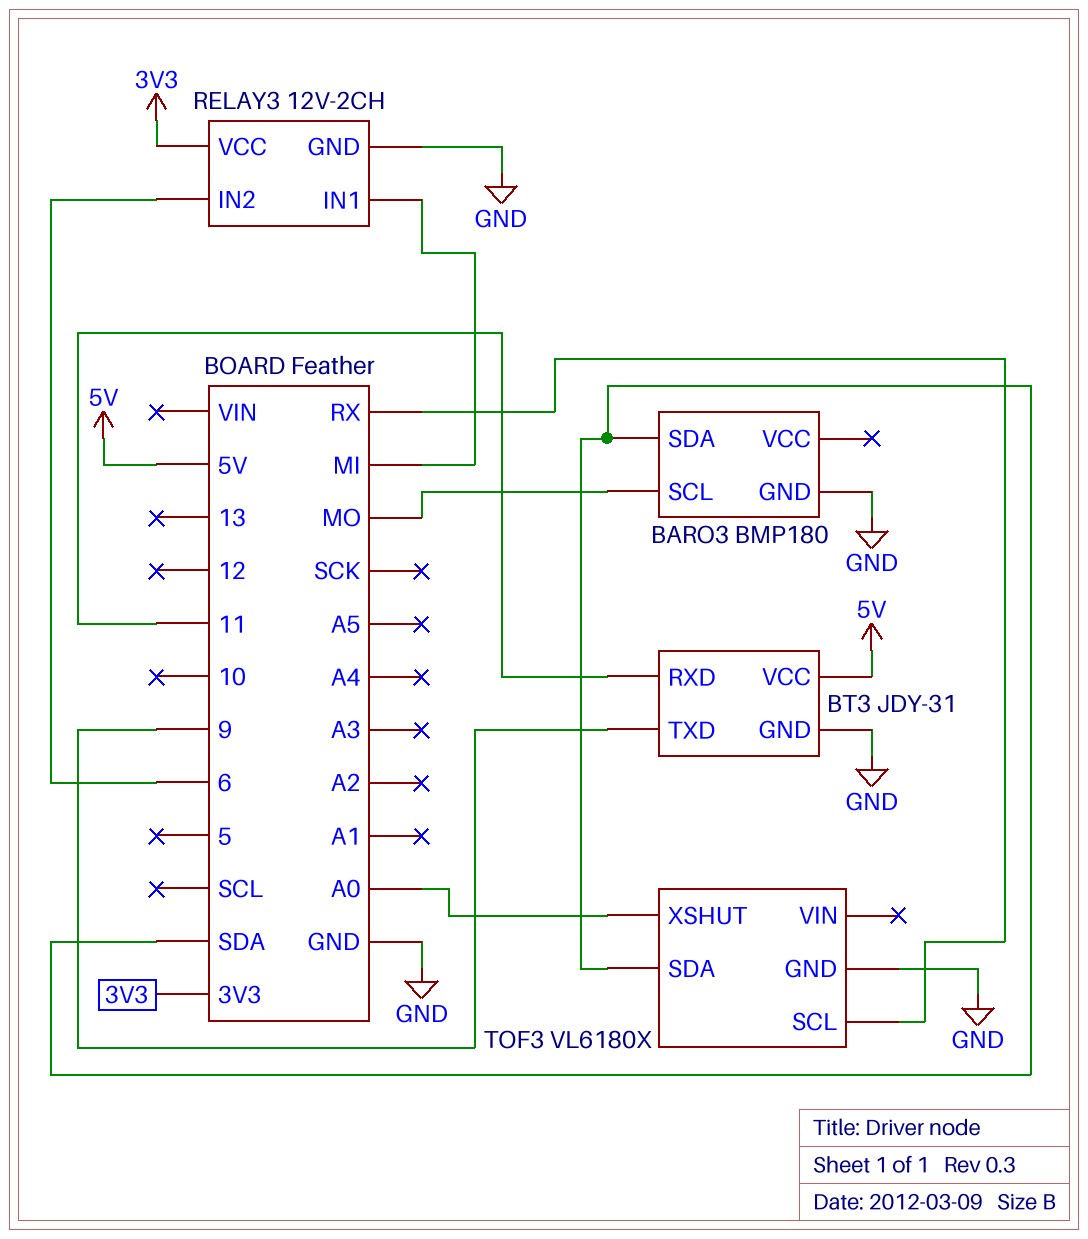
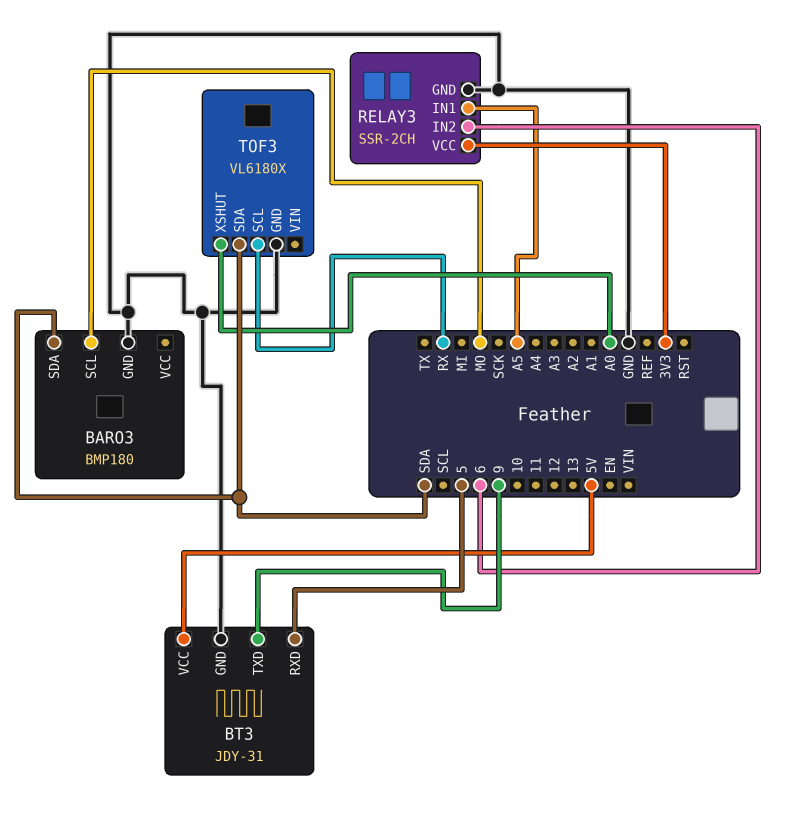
BT3 pin RXD: 11 -> 5
RELAY3: 12V-2CH -> SSR-2CH
RELAY3 pin IN1: MI -> A5

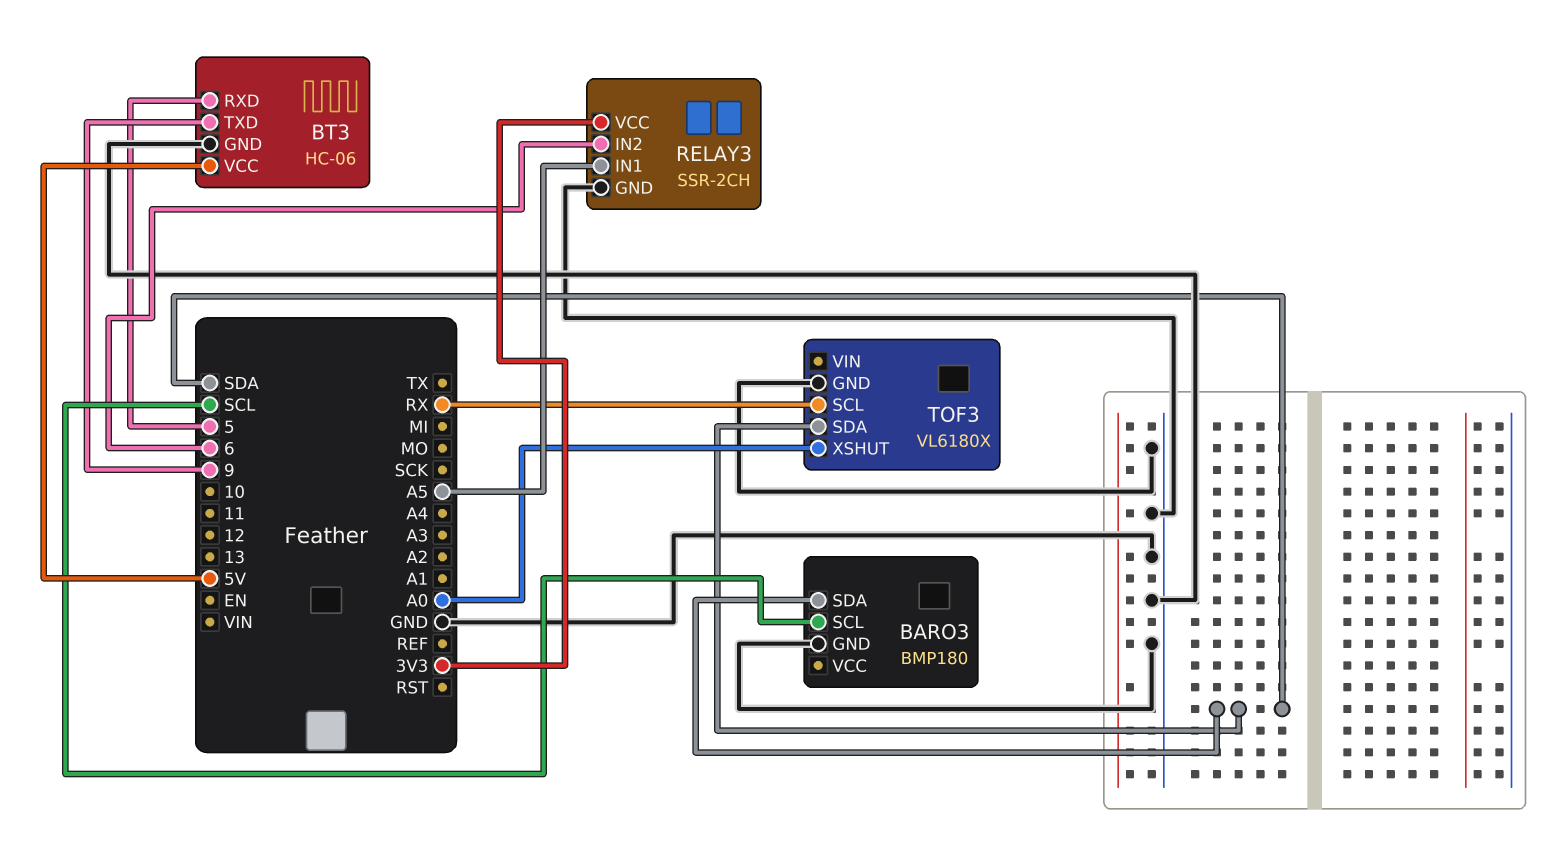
BARO3 pin SCL: MO -> SCL
BT3: JDY-31 -> HC-06

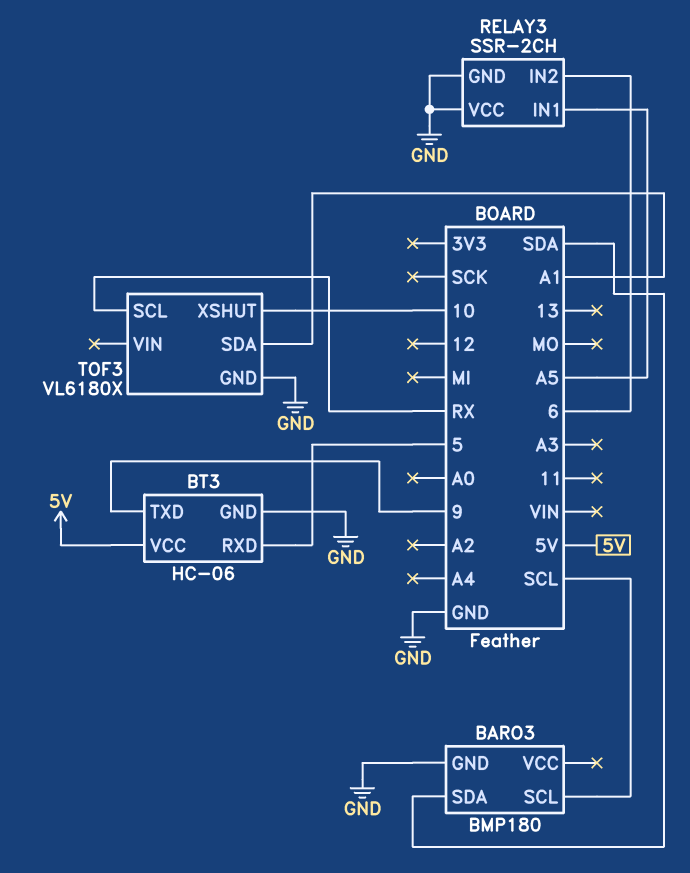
RELAY3 pin VCC: 3V3 -> GND
TOF3 pin SDA: SDA -> A1
TOF3 pin XSHUT: A0 -> 10

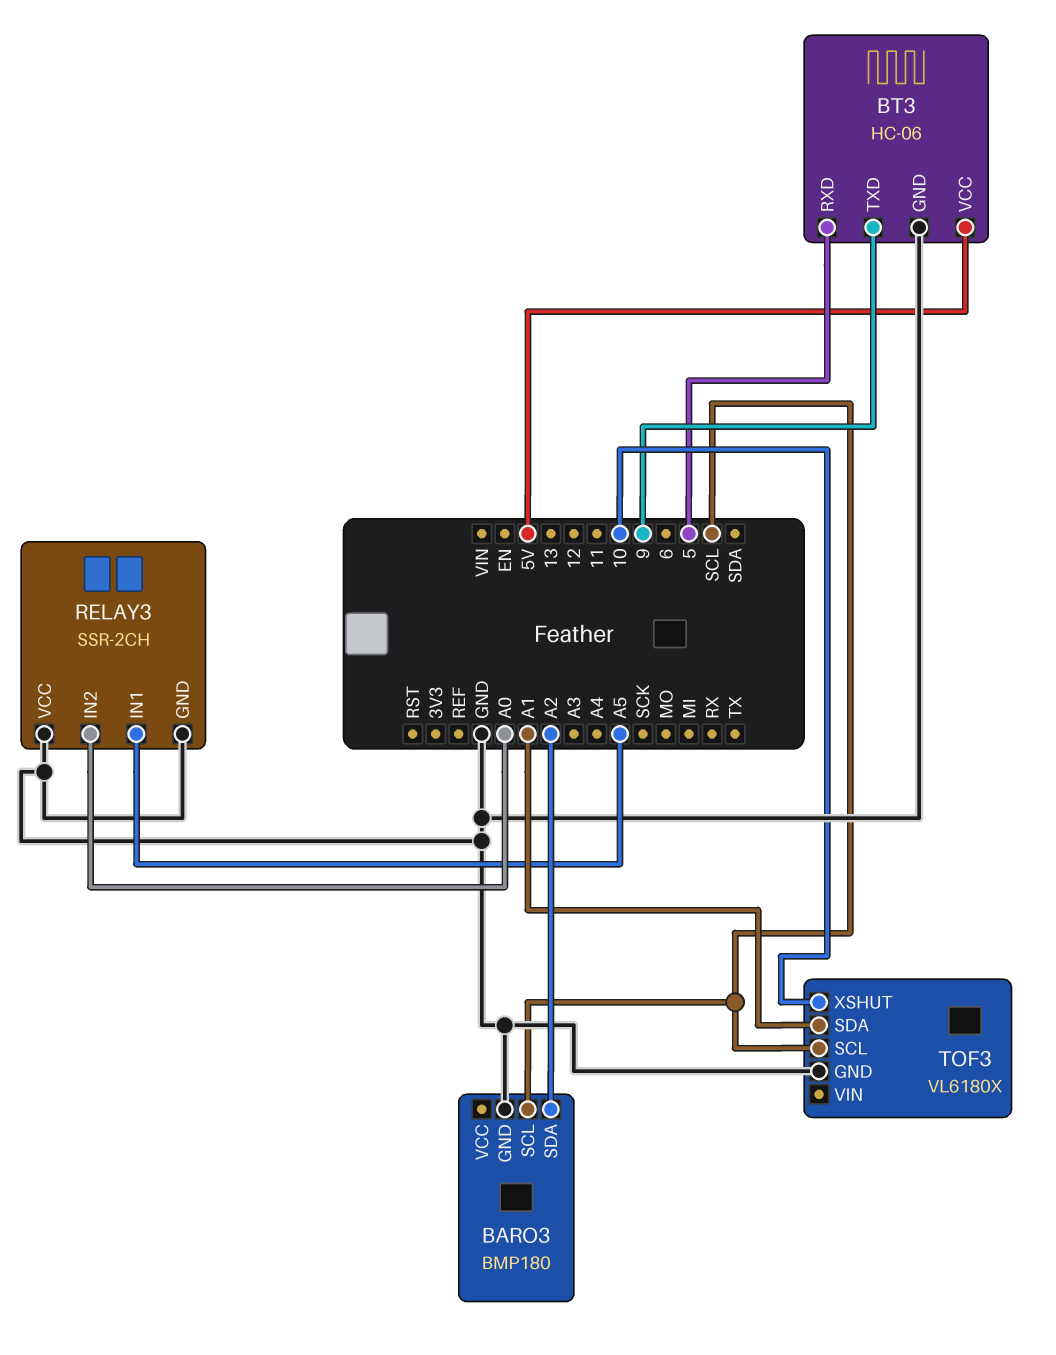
BARO3 pin SDA: SDA -> A2
RELAY3 pin IN2: 6 -> A0
TOF3 pin SCL: RX -> SCL

